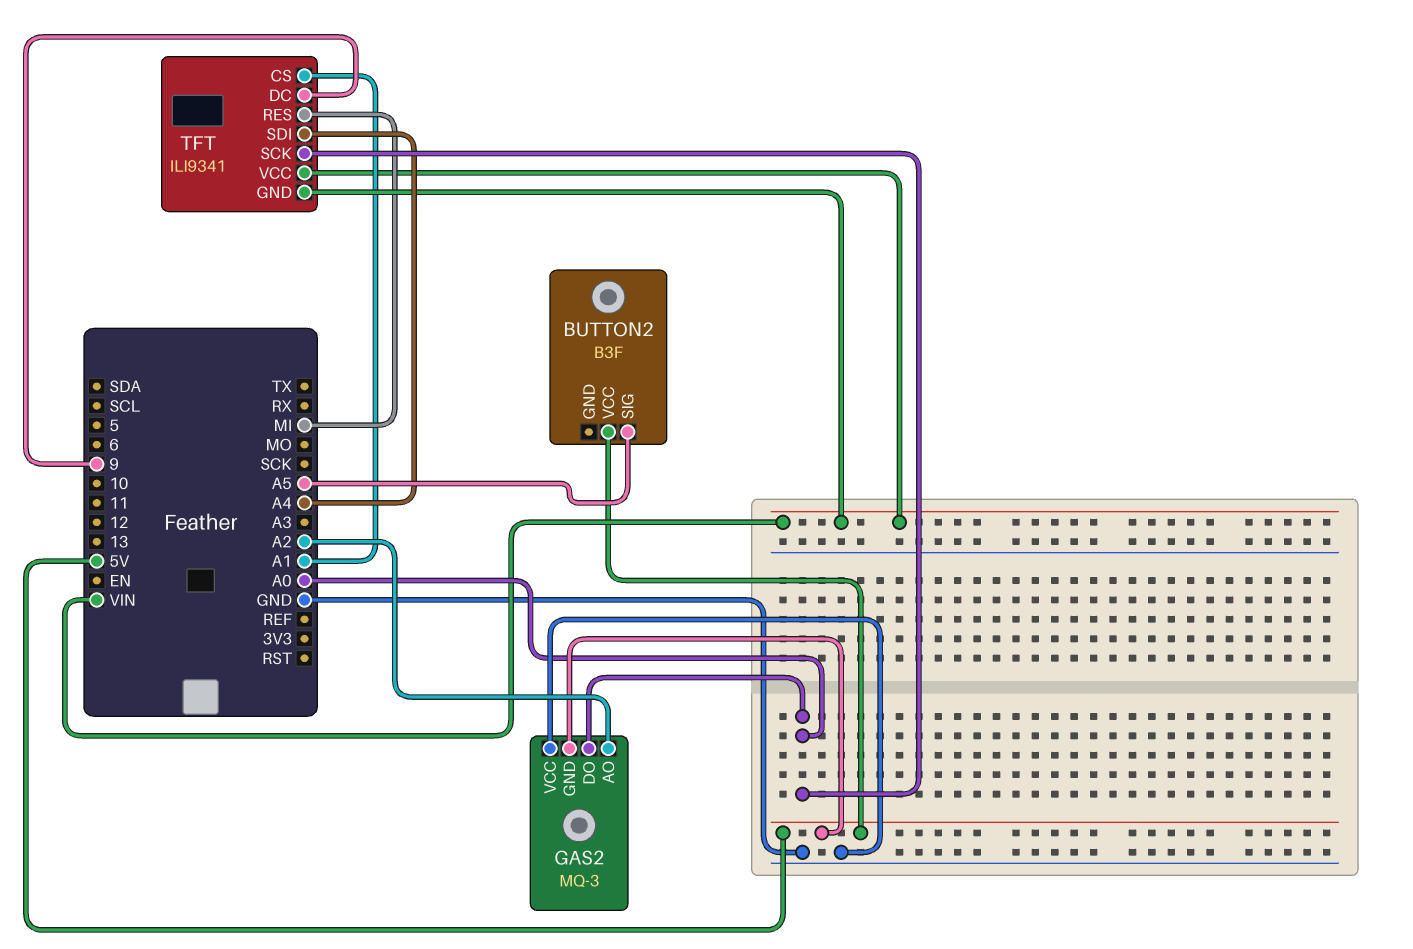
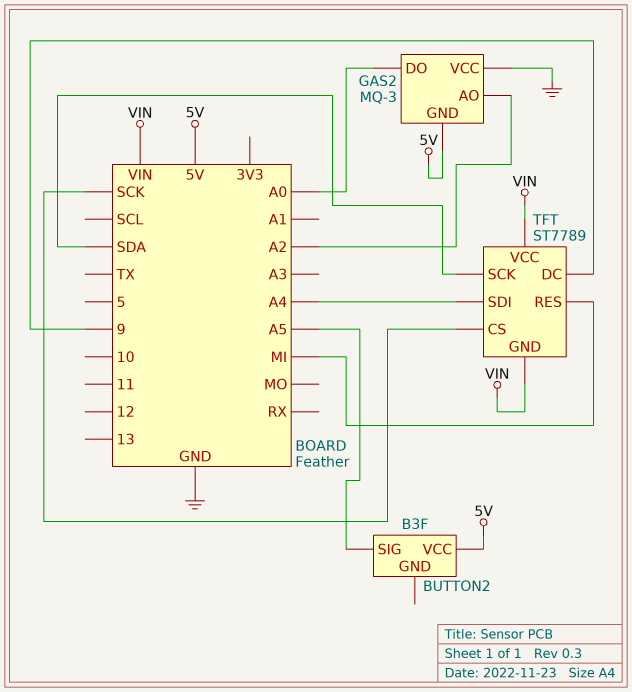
TFT: ILI9341 -> ST7789
TFT pin CS: A1 -> SCK
TFT pin SCK: A0 -> SDA

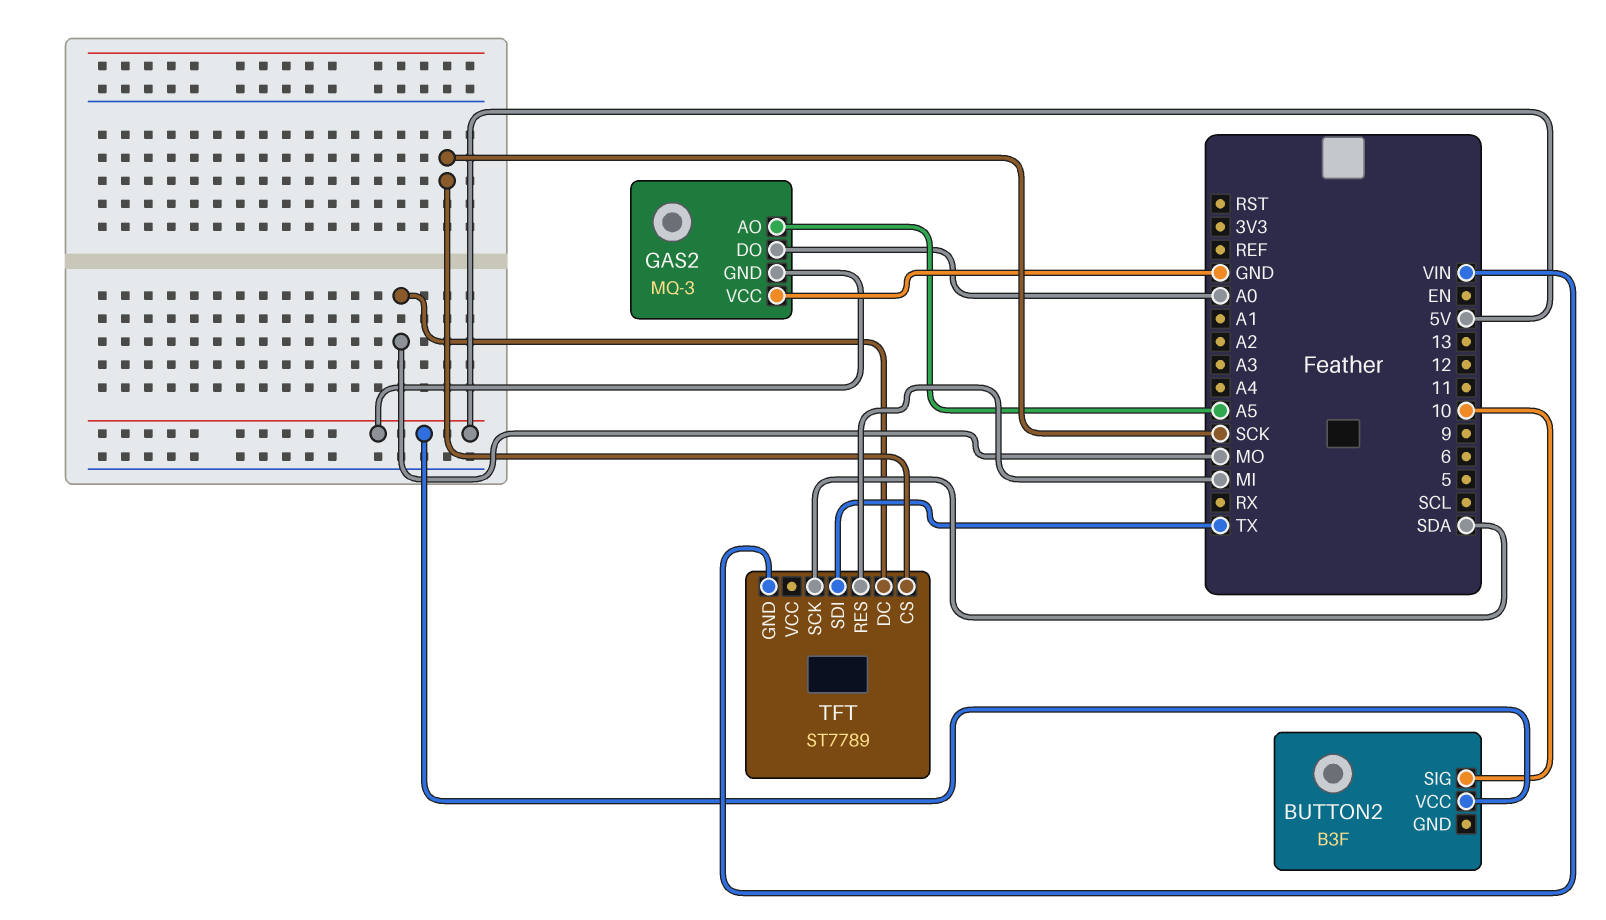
BUTTON2 pin SIG: A5 -> 10
GAS2 pin AO: A2 -> A5
TFT pin DC: 9 -> MO
TFT pin SDI: A4 -> TX
TFT pin VCC: VIN -> none

